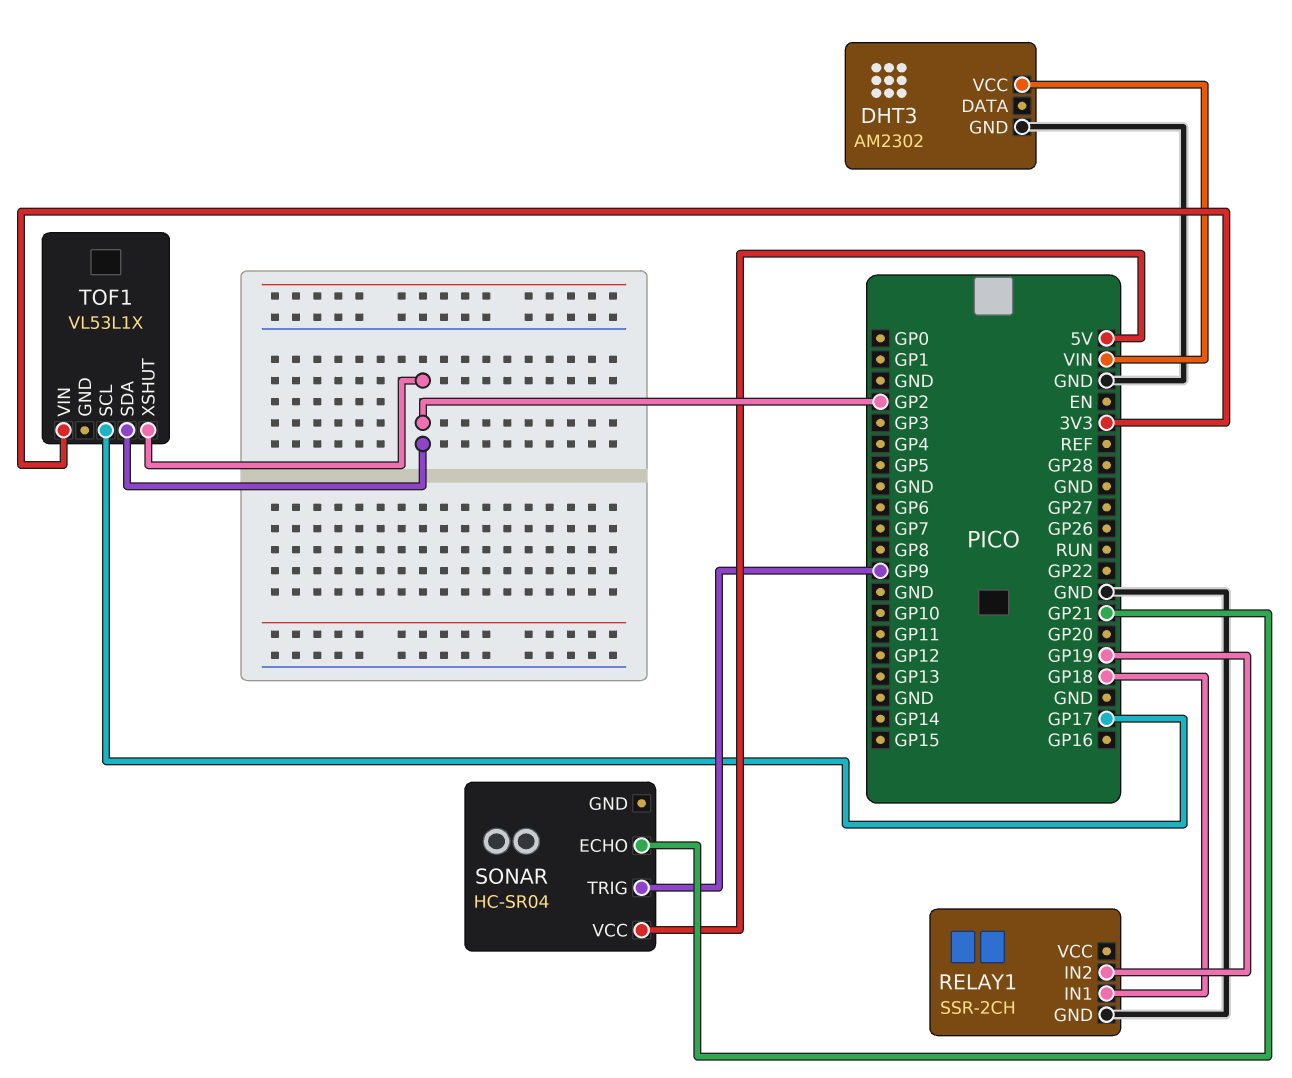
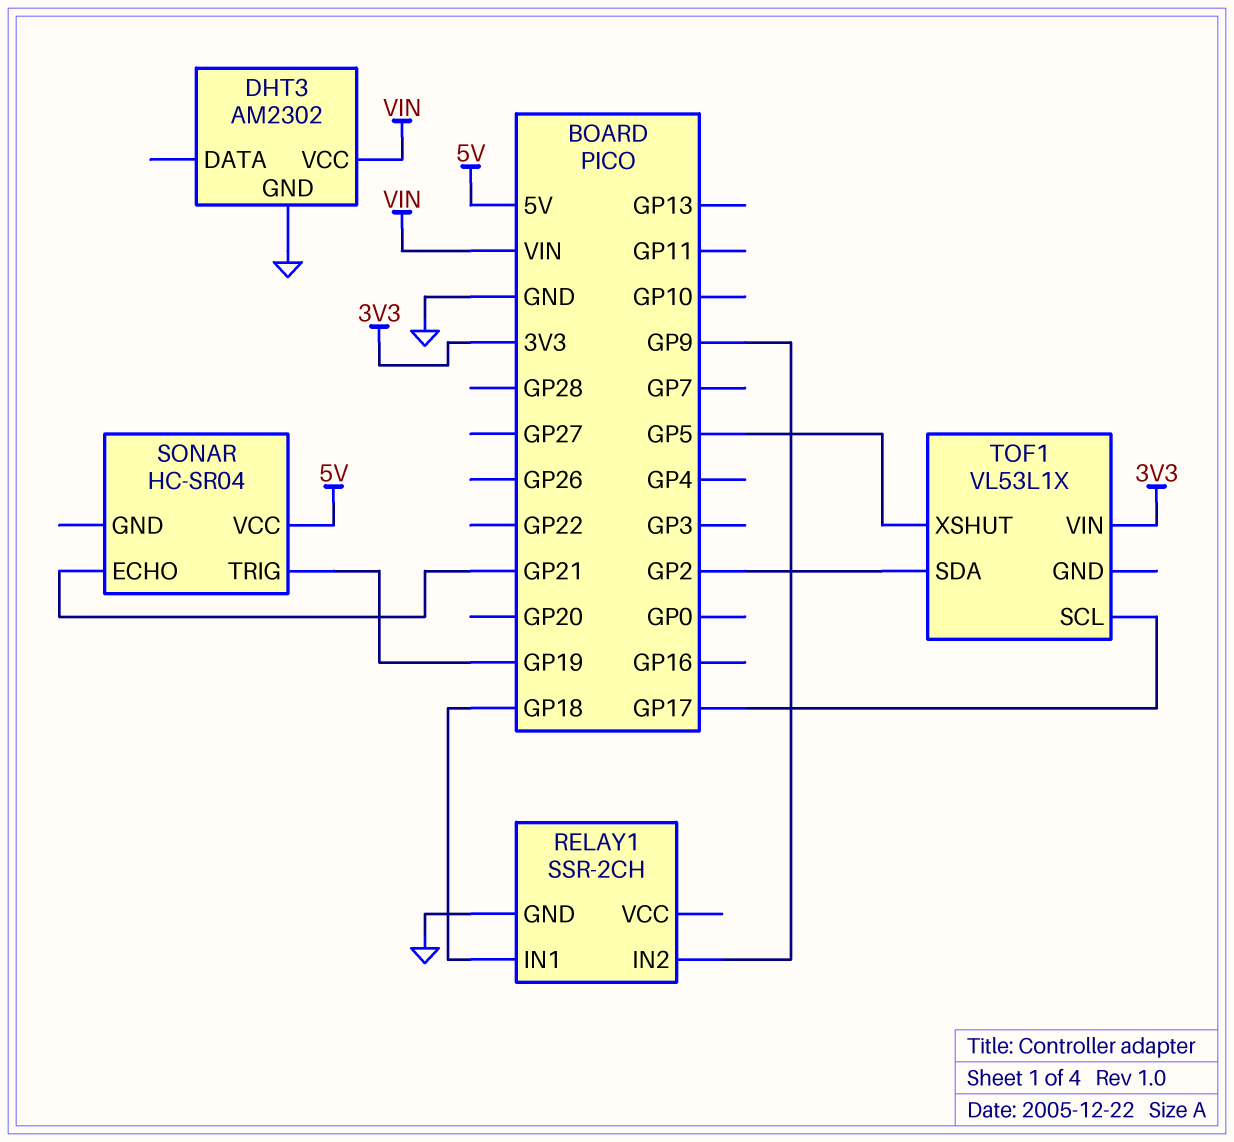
RELAY1 pin IN2: GP19 -> GP9
SONAR pin TRIG: GP9 -> GP19
TOF1 pin XSHUT: GP2 -> GP5

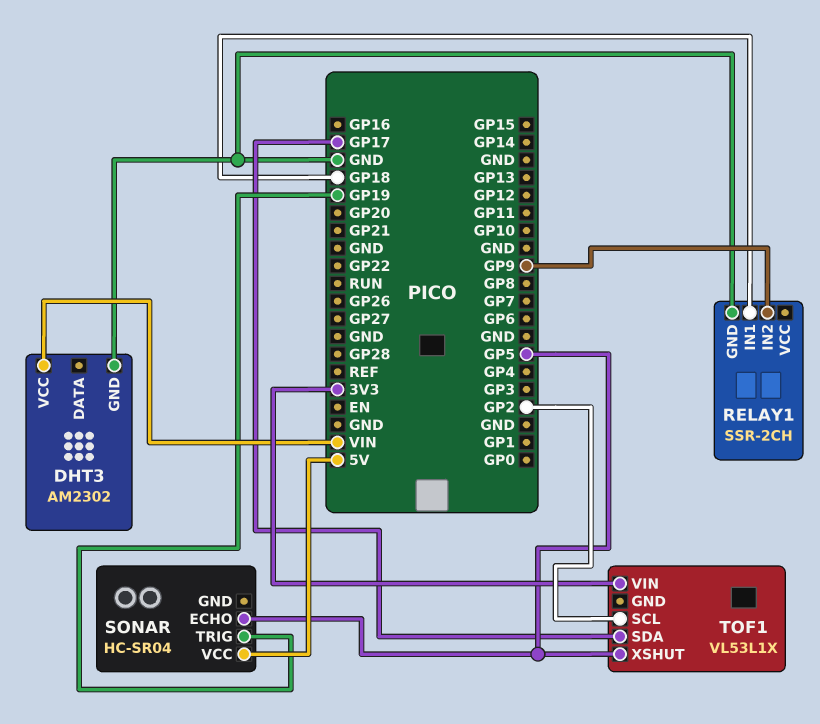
SONAR pin ECHO: GP21 -> GP5
TOF1 pin SCL: GP17 -> GP2
TOF1 pin SDA: GP2 -> GP17

